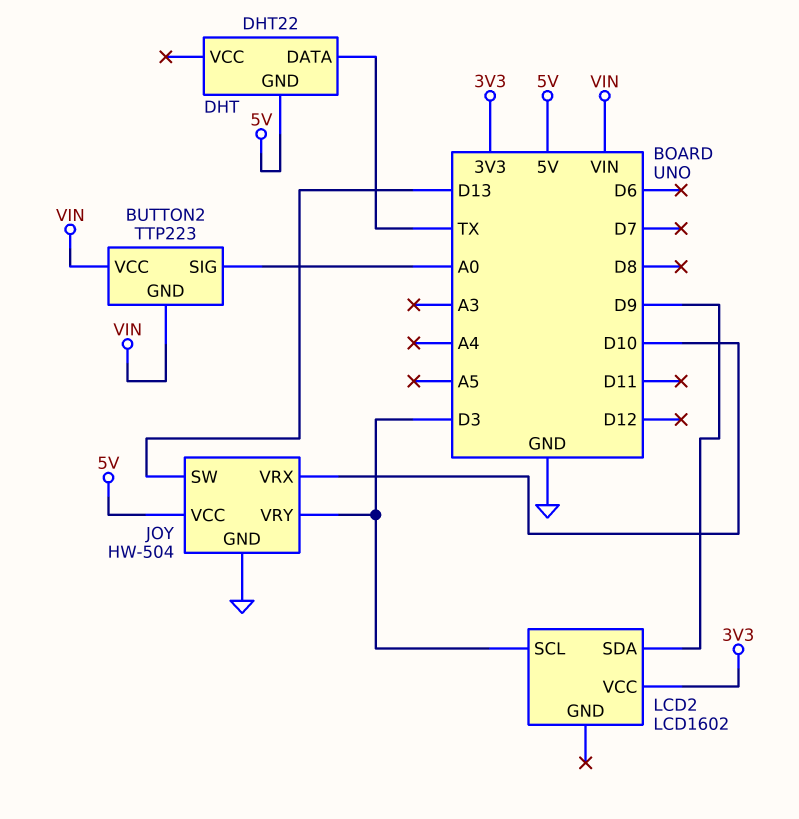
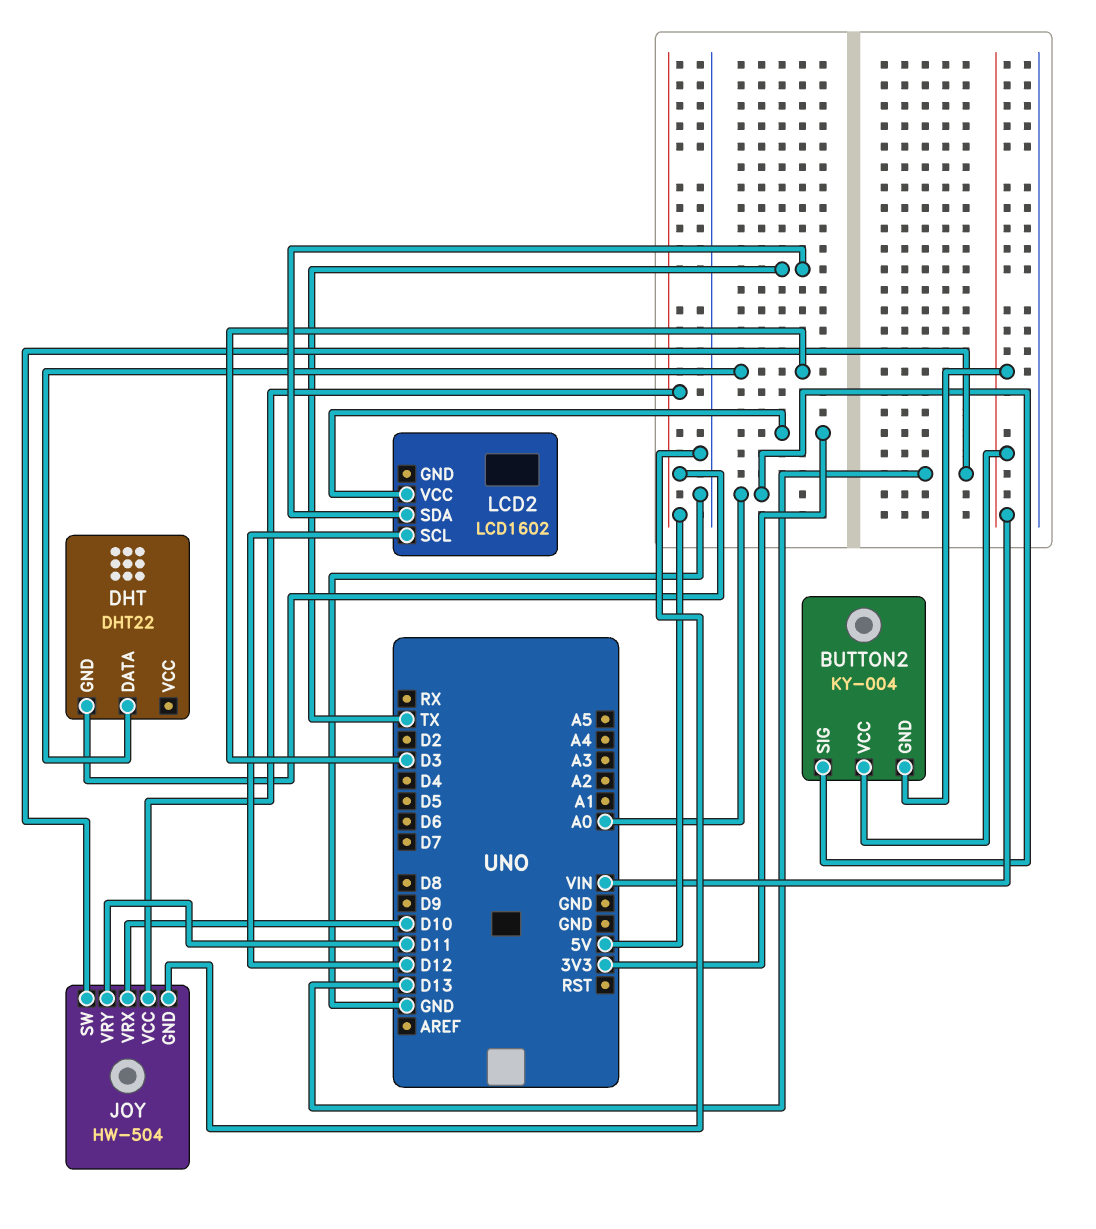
BUTTON2: TTP223 -> KY-004
DHT pin DATA: TX -> D3
JOY pin VRY: D3 -> D11
LCD2 pin SCL: D3 -> D12
LCD2 pin SDA: D9 -> TX

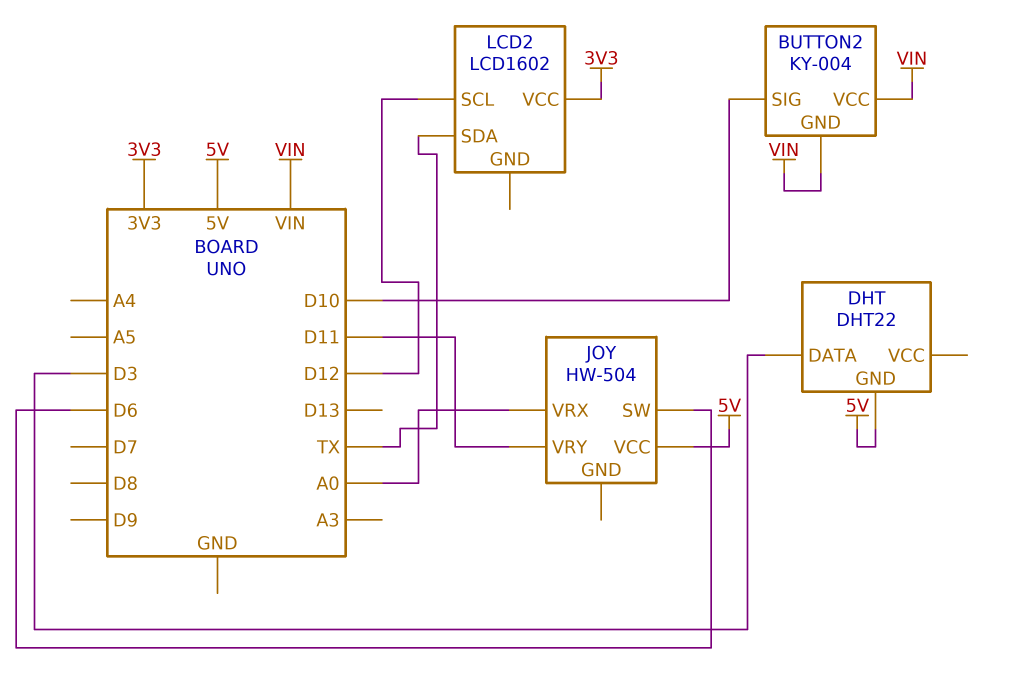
BUTTON2 pin SIG: A0 -> D10
JOY pin GND: GND -> none
JOY pin SW: D13 -> D6
JOY pin VRX: D10 -> A0

